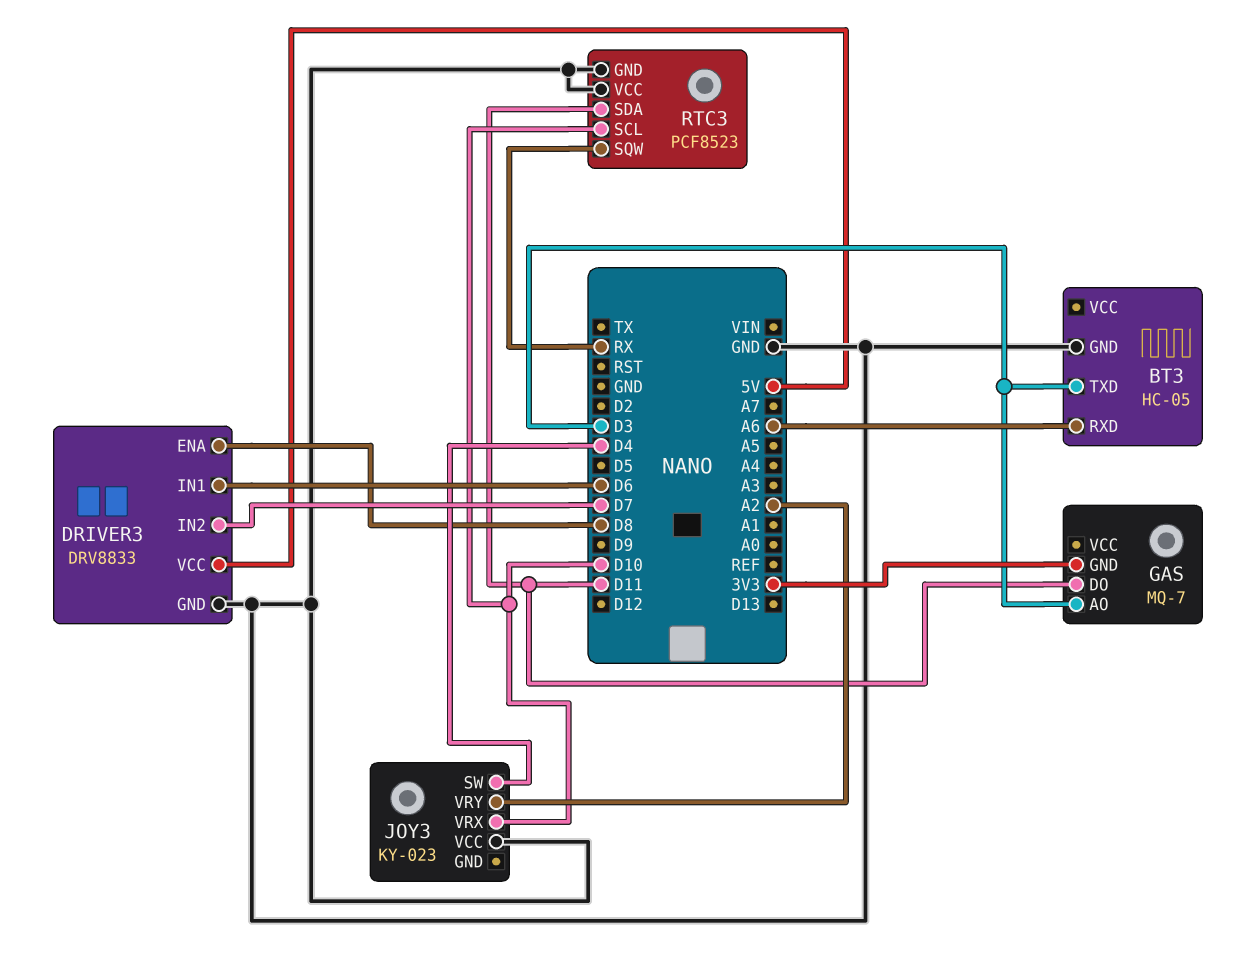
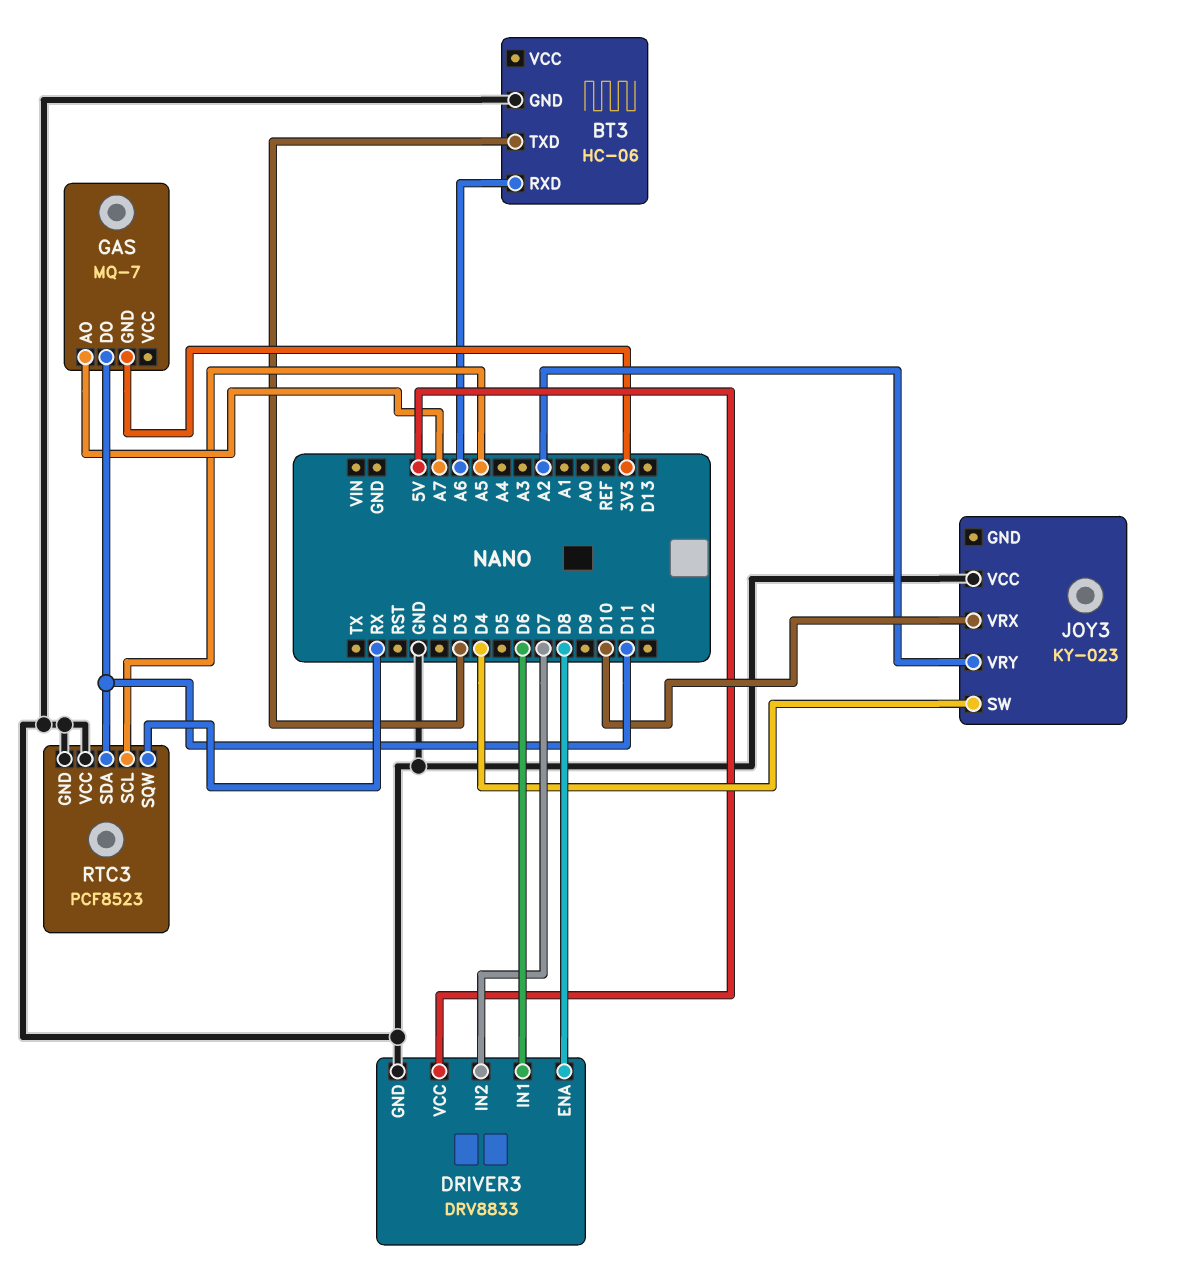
BT3: HC-05 -> HC-06
GAS pin AO: D3 -> A7
RTC3 pin SCL: D10 -> A5

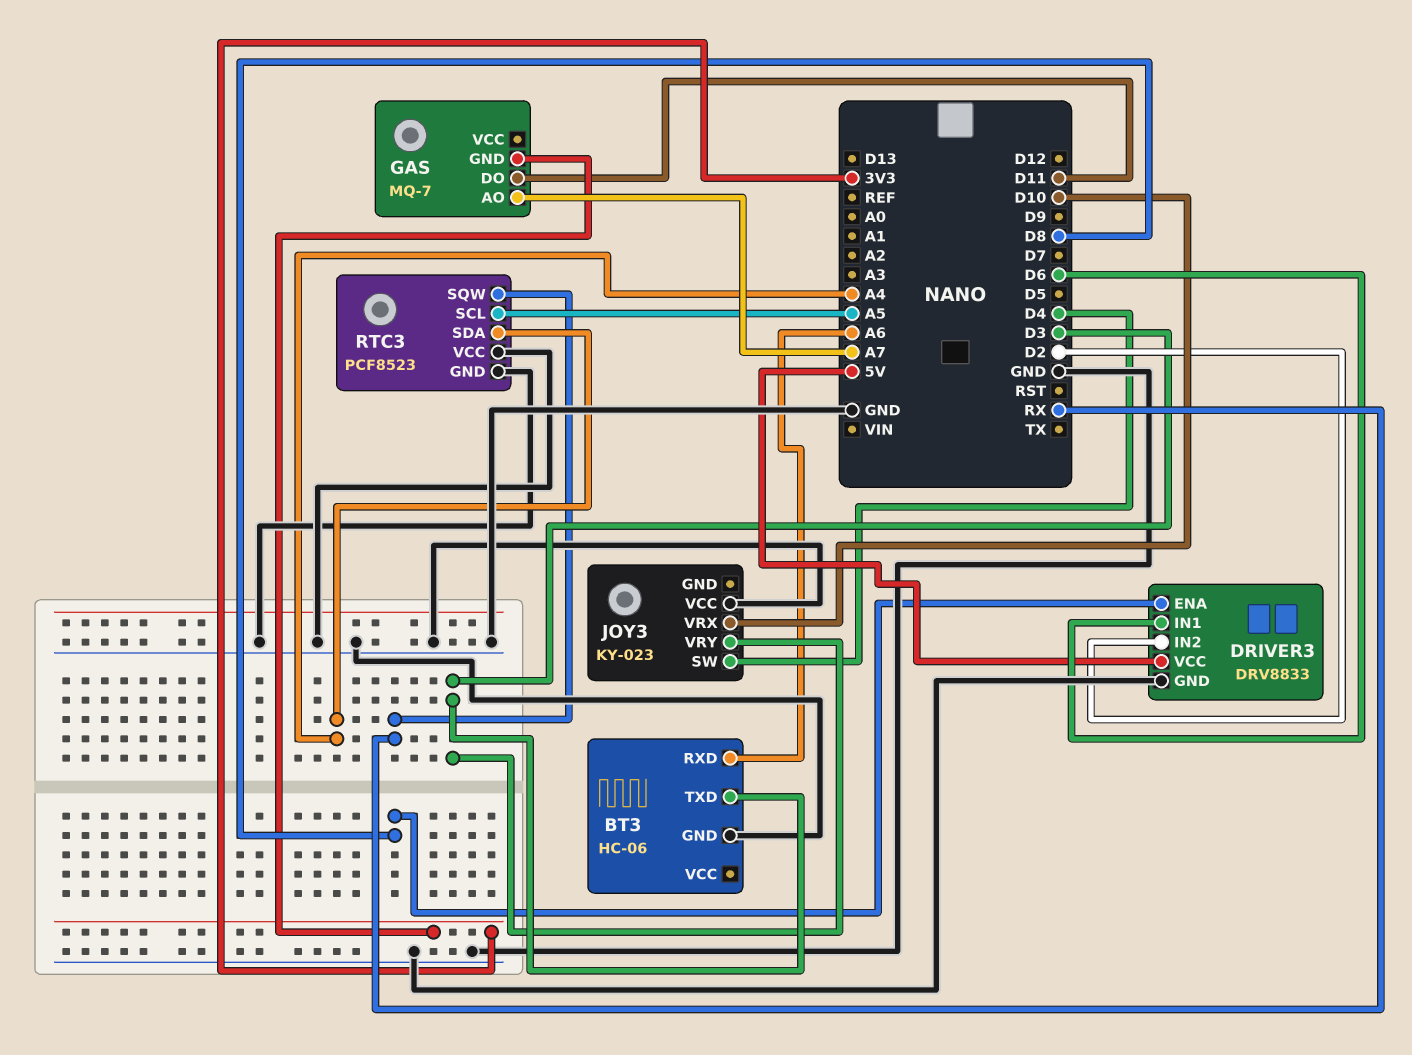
DRIVER3 pin IN2: D7 -> D2
JOY3 pin VRY: A2 -> D3
RTC3 pin SDA: D11 -> A4

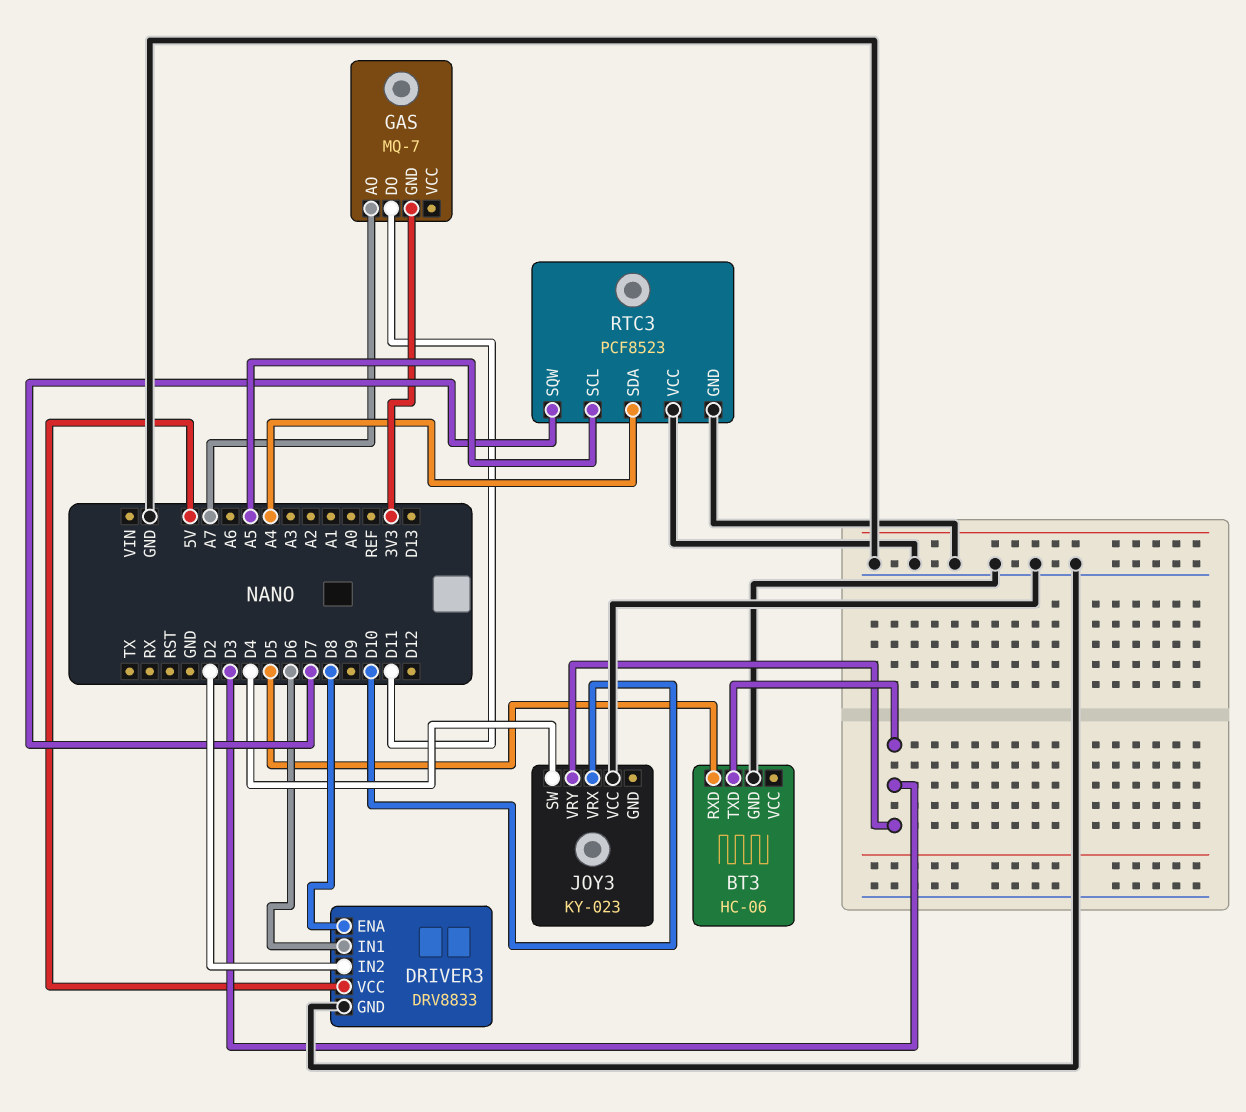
BT3 pin RXD: A6 -> D5
RTC3 pin SQW: RX -> D7

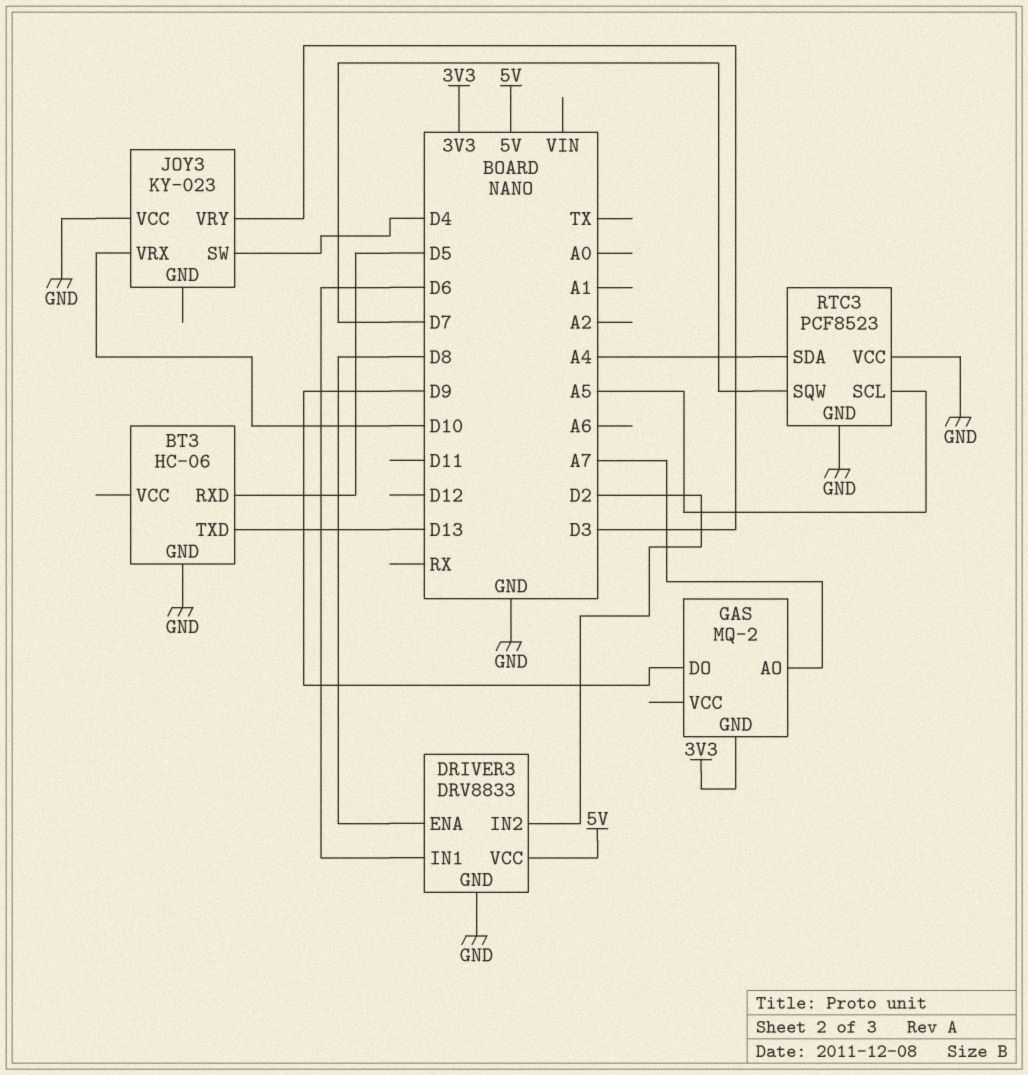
BT3 pin TXD: D3 -> D13
GAS: MQ-7 -> MQ-2
GAS pin DO: D11 -> D9

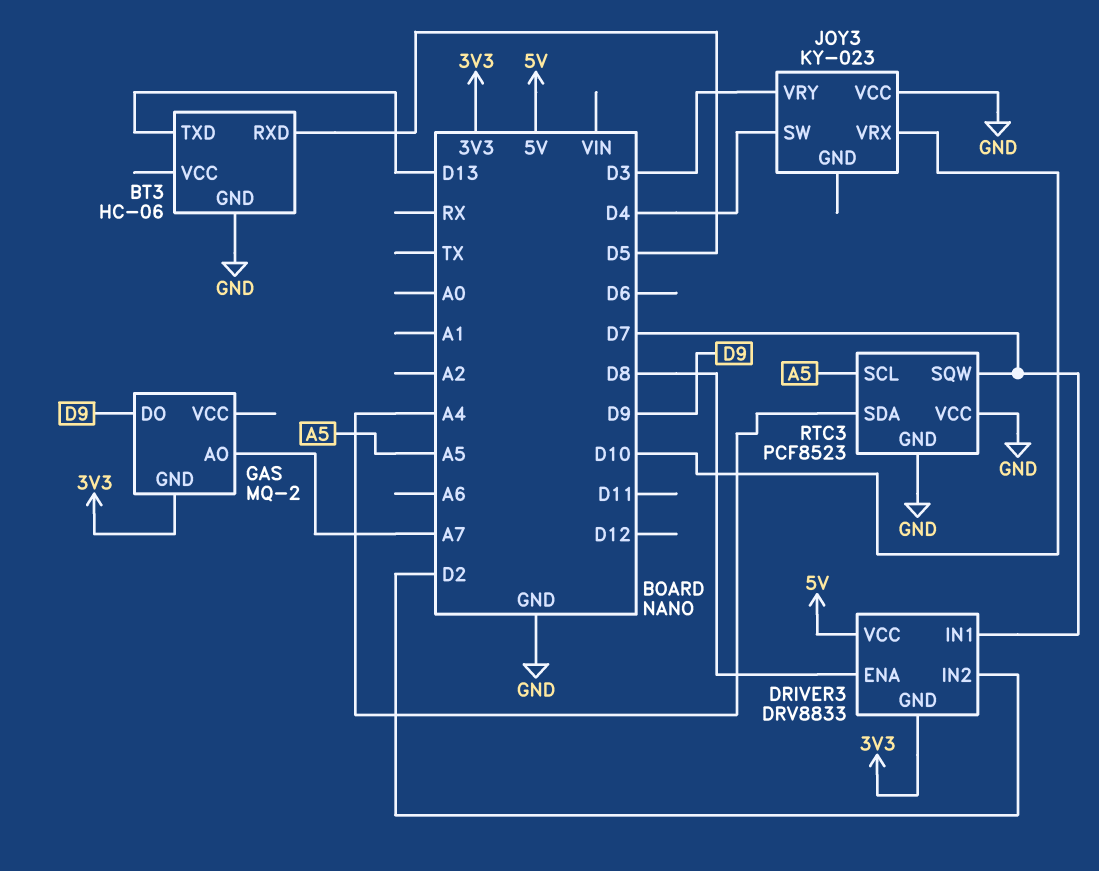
DRIVER3 pin GND: GND -> 3V3
DRIVER3 pin IN1: D6 -> D7

